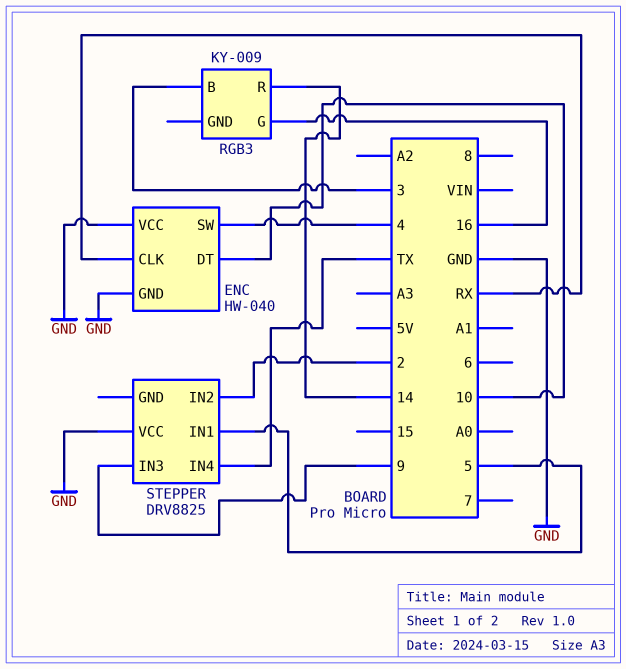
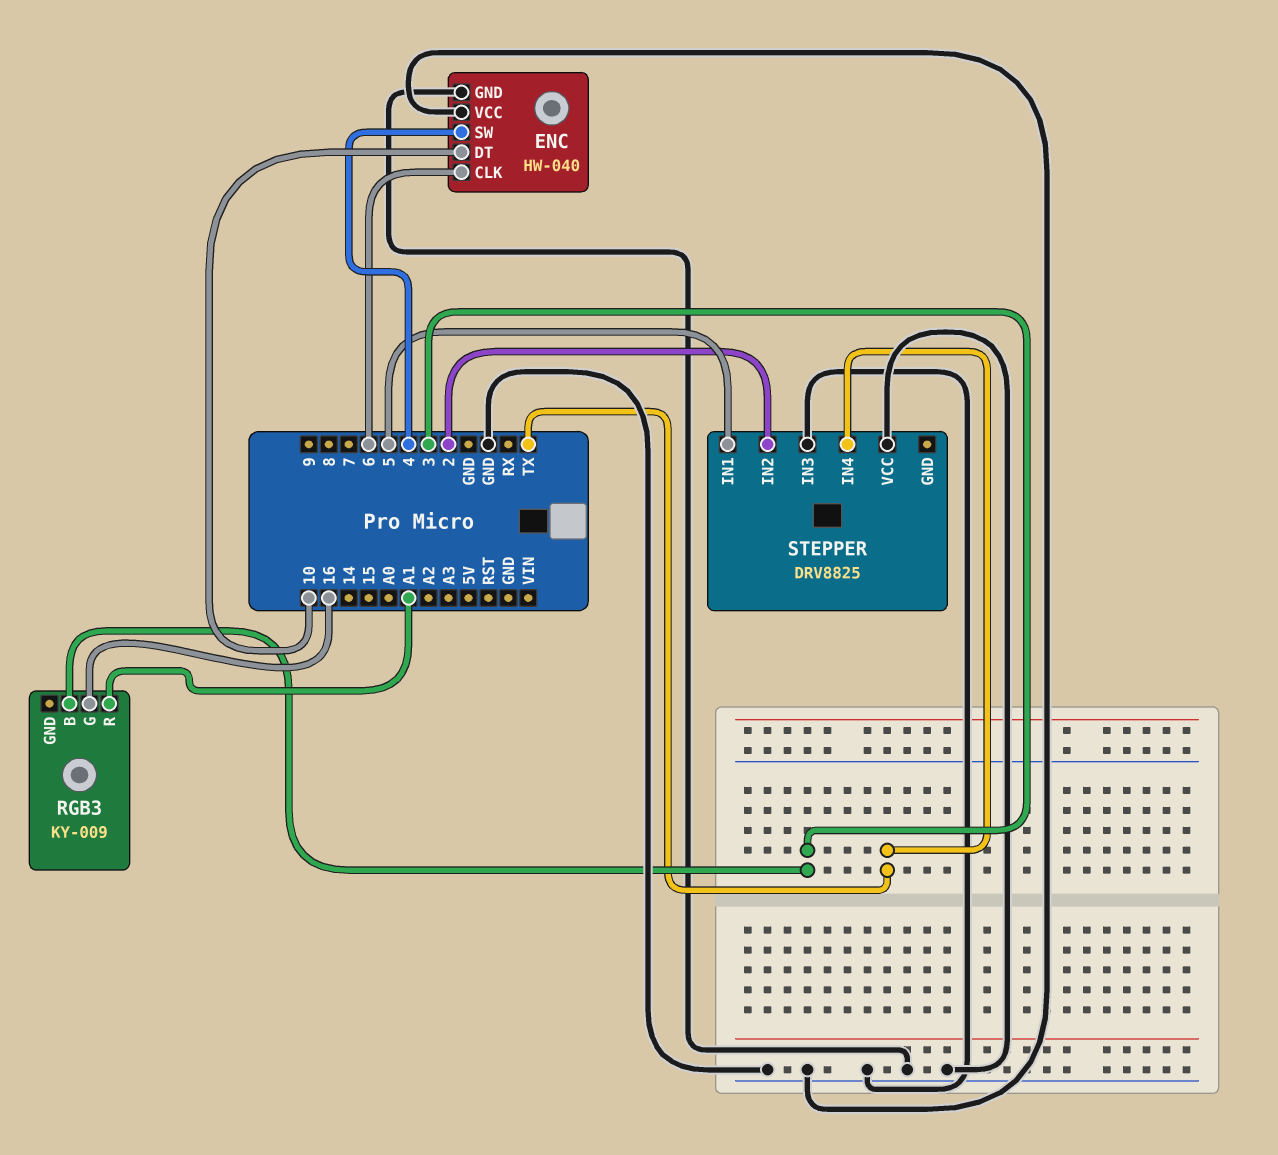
ENC pin CLK: RX -> 6
RGB3 pin R: 14 -> A1
STEPPER pin IN3: 9 -> GND

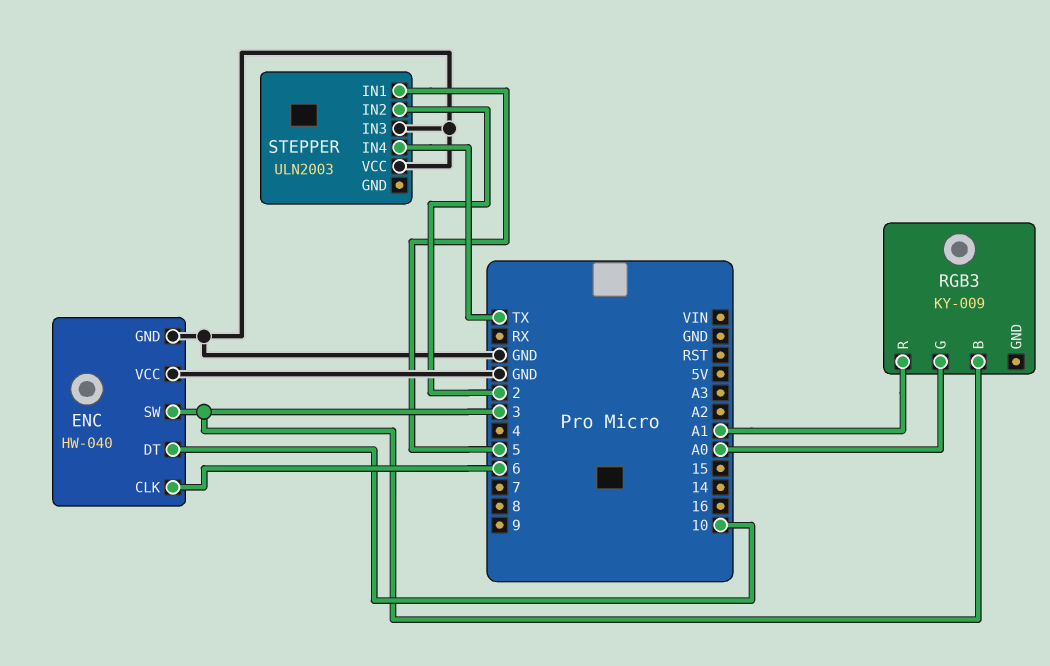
ENC pin SW: 4 -> 3
RGB3 pin G: 16 -> A0
STEPPER: DRV8825 -> ULN2003

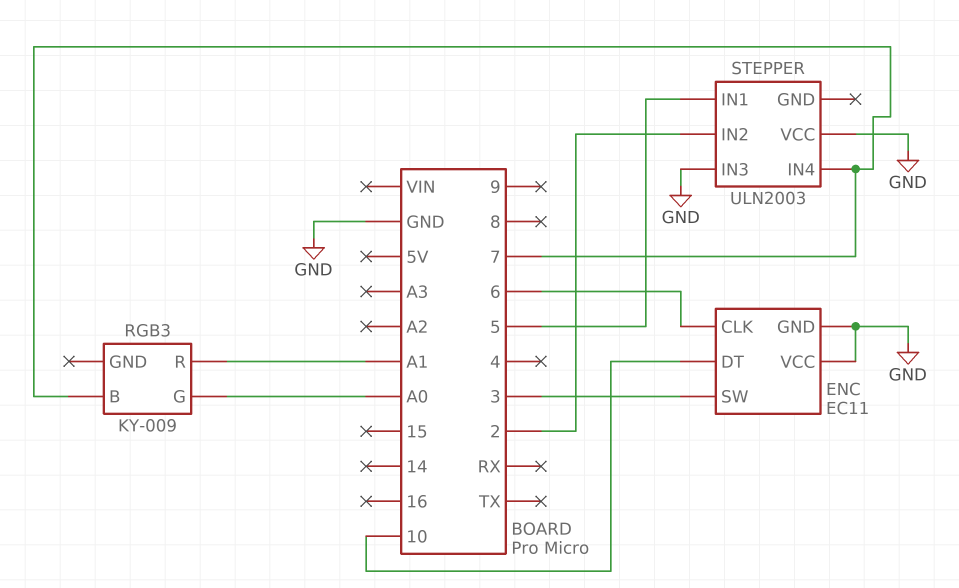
ENC: HW-040 -> EC11
RGB3 pin B: 3 -> 7
STEPPER pin IN4: TX -> 7

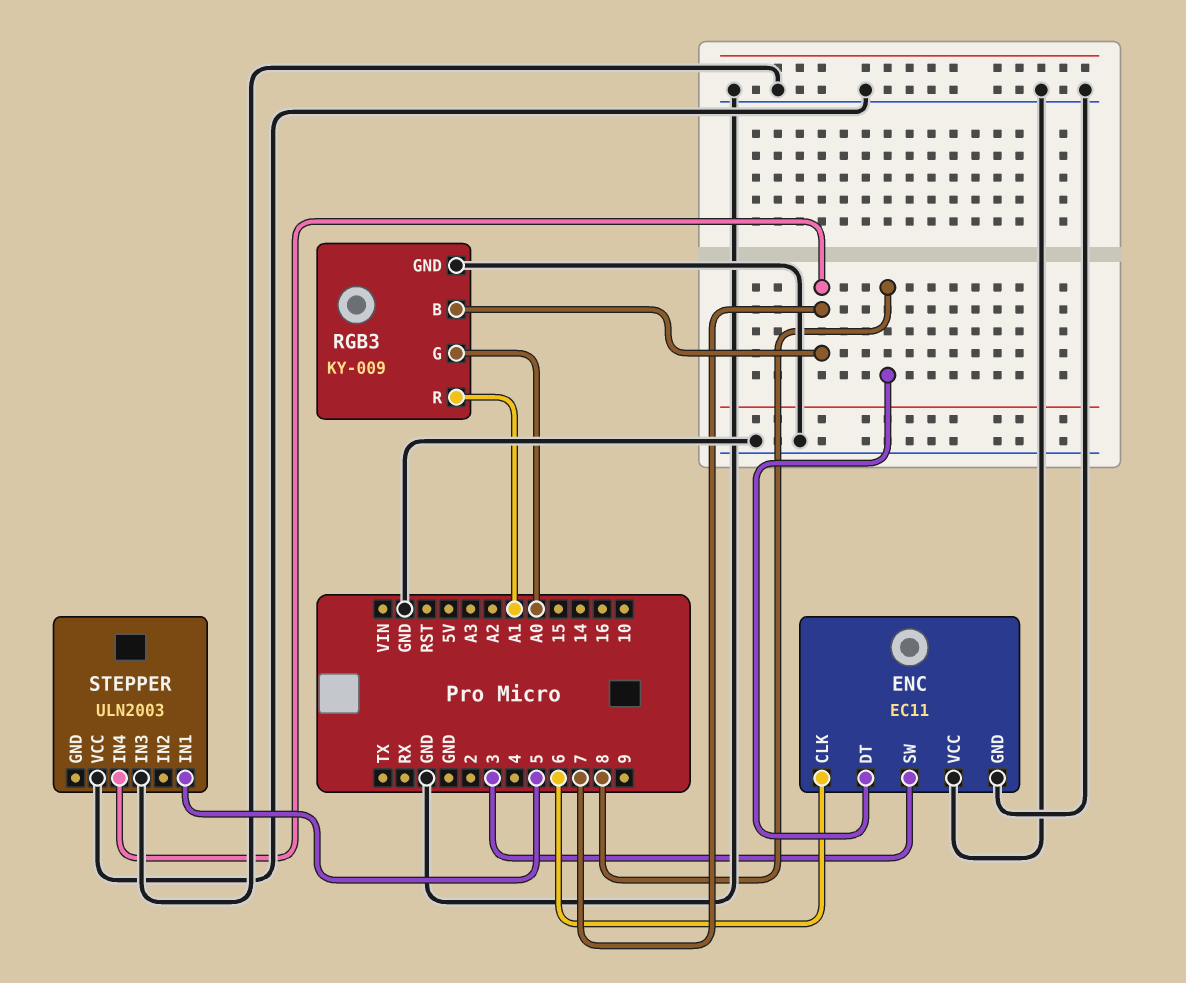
ENC pin DT: 10 -> 8
RGB3 pin GND: none -> GND
STEPPER pin IN2: 2 -> none

